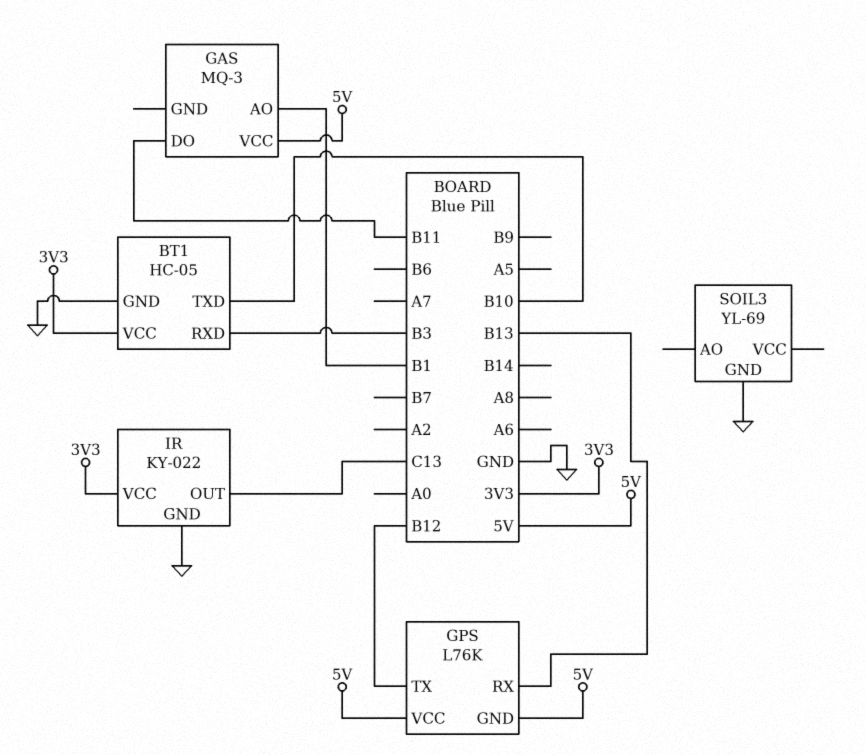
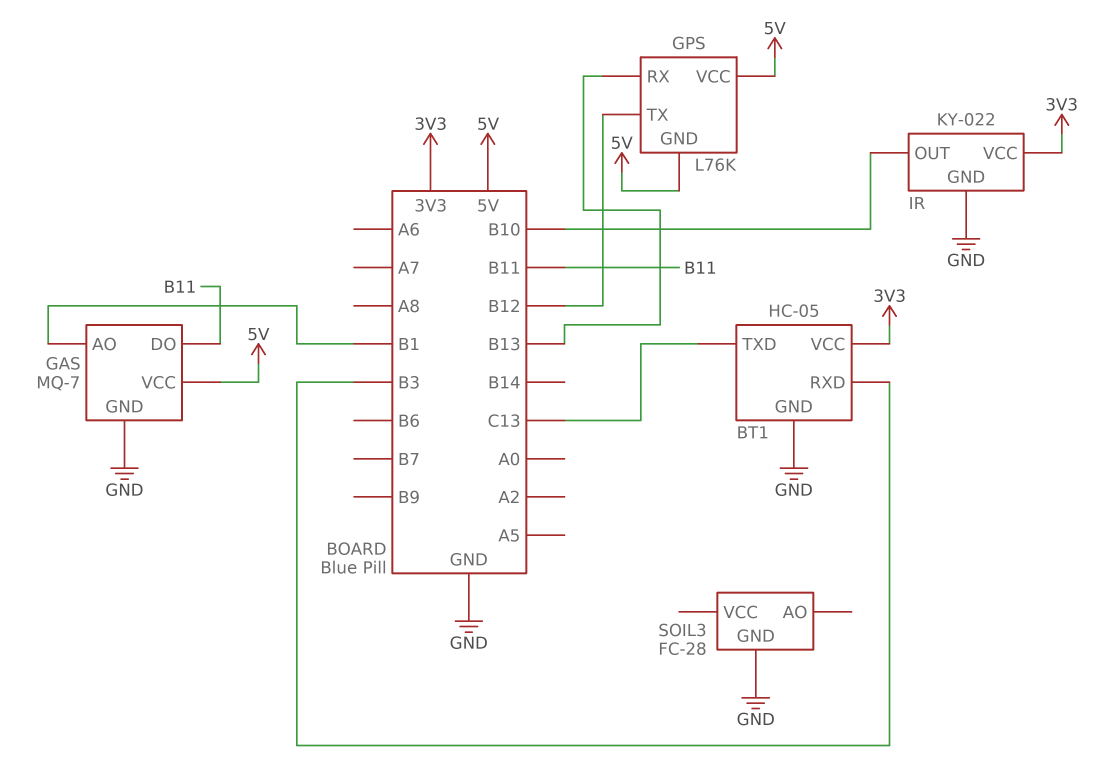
BT1 pin TXD: B10 -> C13
GAS: MQ-3 -> MQ-7
GAS pin GND: none -> GND
IR pin OUT: C13 -> B10
SOIL3: YL-69 -> FC-28

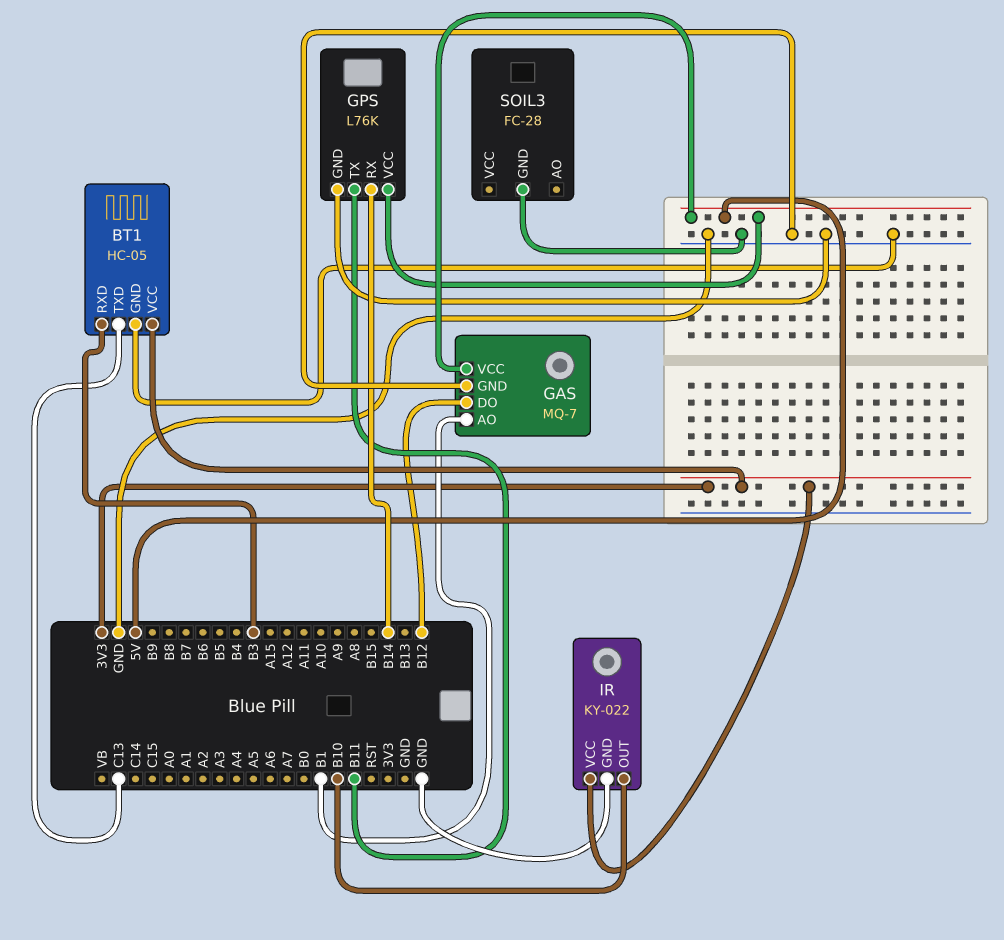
GAS pin DO: B11 -> B12
GPS pin GND: 5V -> GND
GPS pin RX: B13 -> B14
GPS pin TX: B12 -> B11

